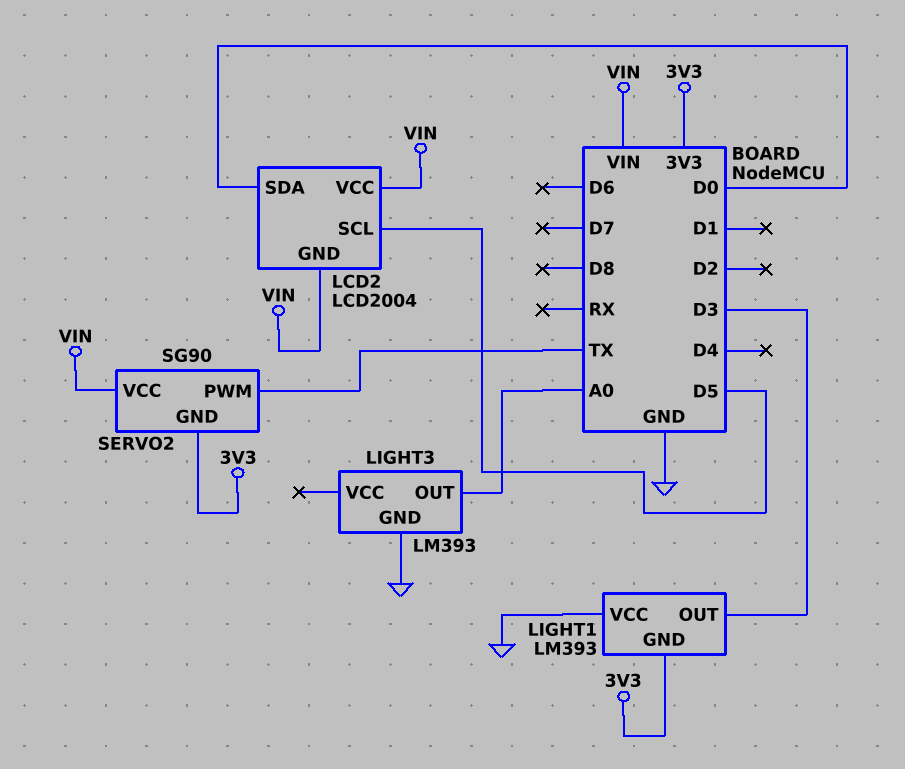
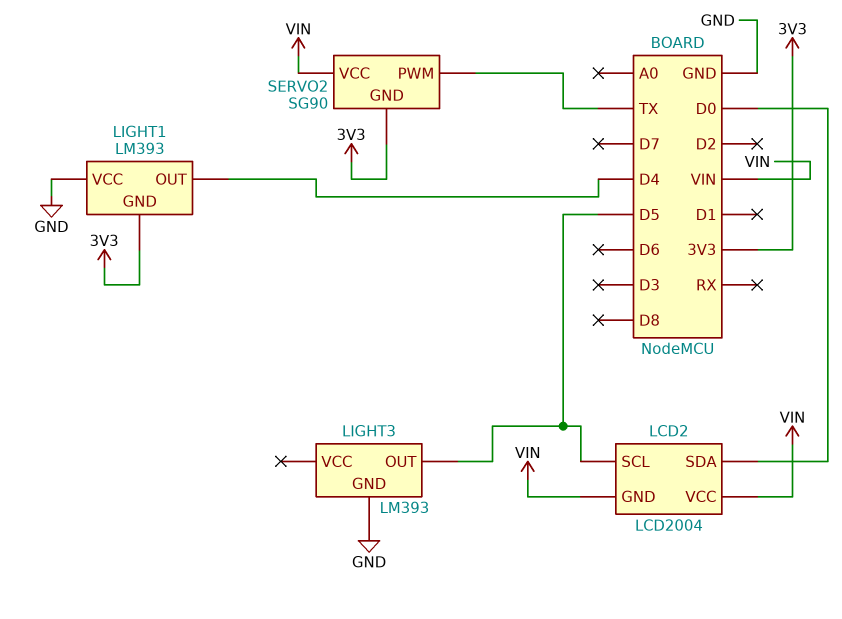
LIGHT1 pin OUT: D3 -> D4
LIGHT3 pin OUT: A0 -> D5

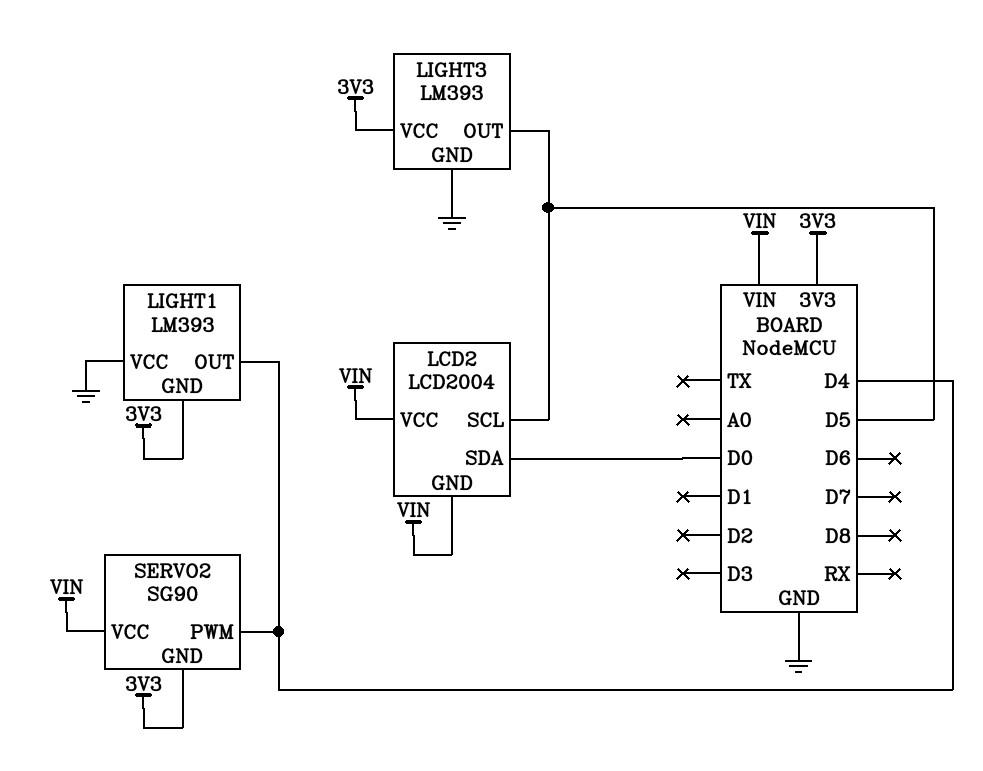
LIGHT3 pin VCC: none -> 3V3
SERVO2 pin PWM: TX -> D4

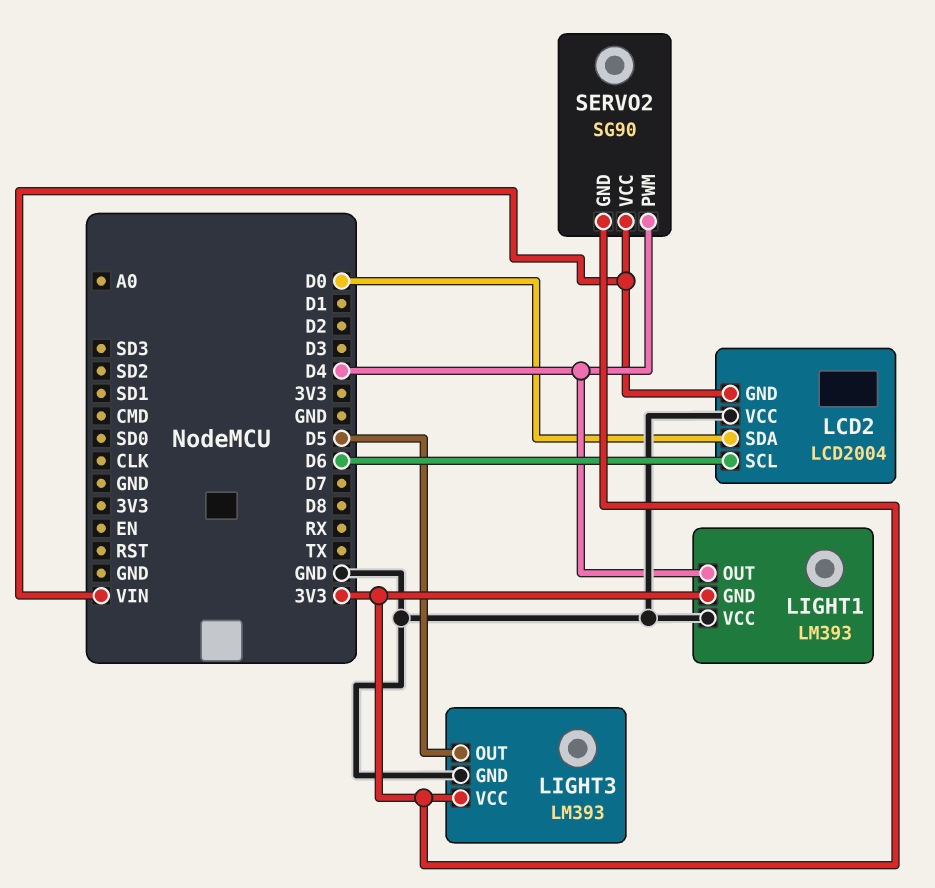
LCD2 pin SCL: D5 -> D6
LCD2 pin VCC: VIN -> GND

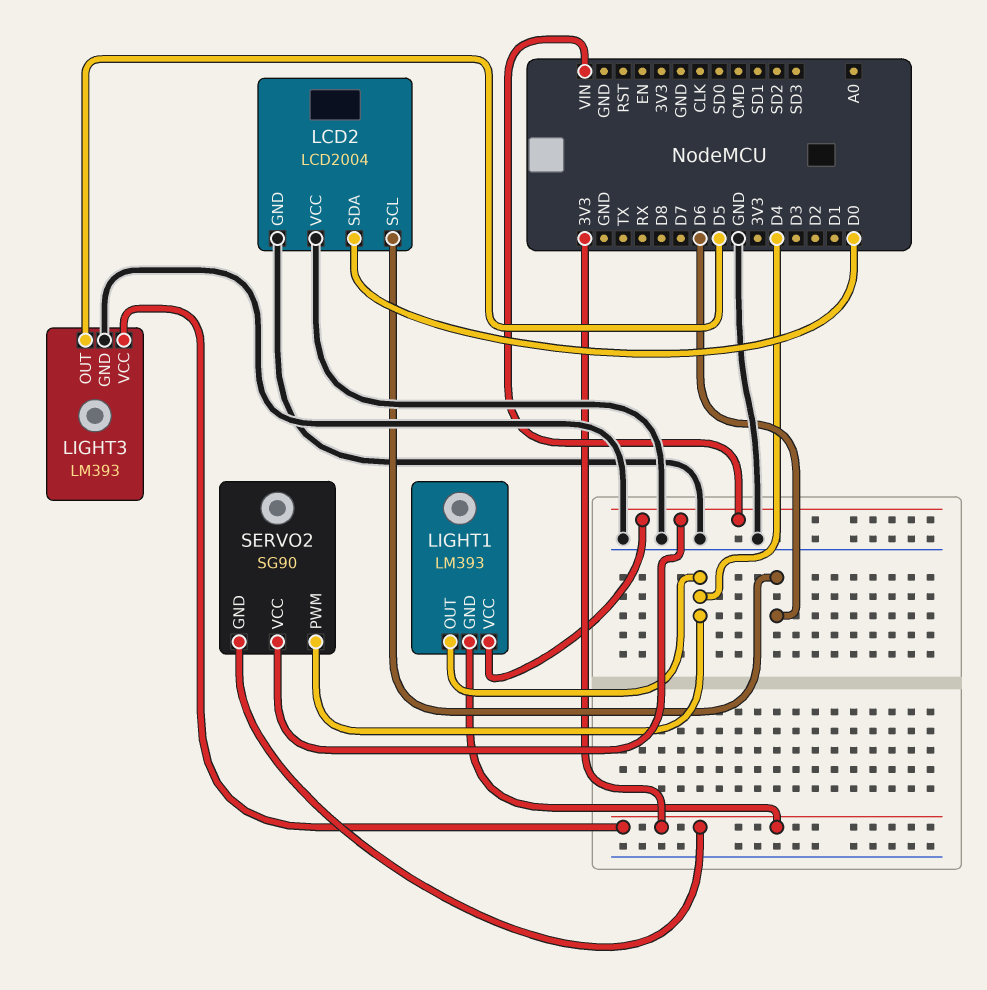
LCD2 pin GND: VIN -> GND
LIGHT1 pin VCC: GND -> VIN

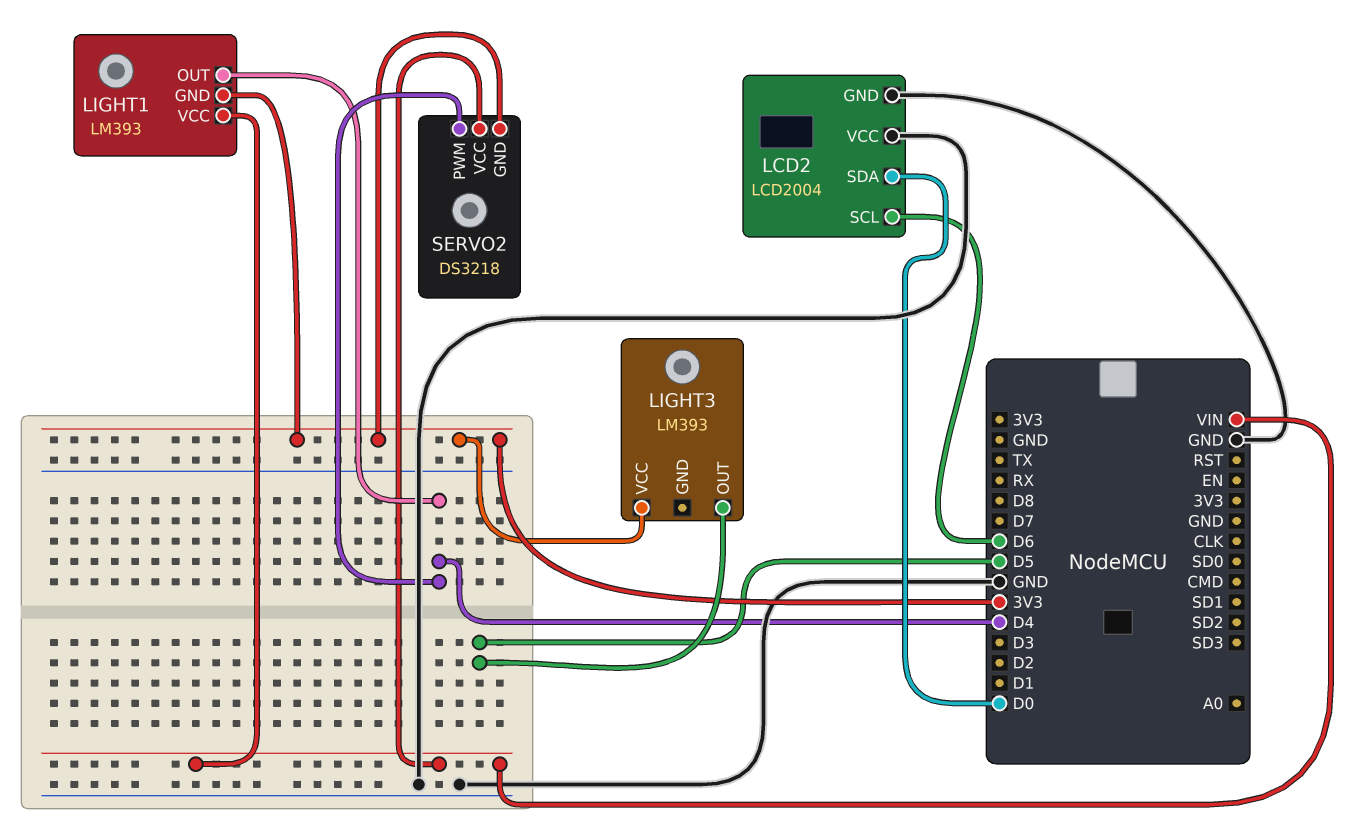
LIGHT3 pin GND: GND -> none
SERVO2: SG90 -> DS3218

